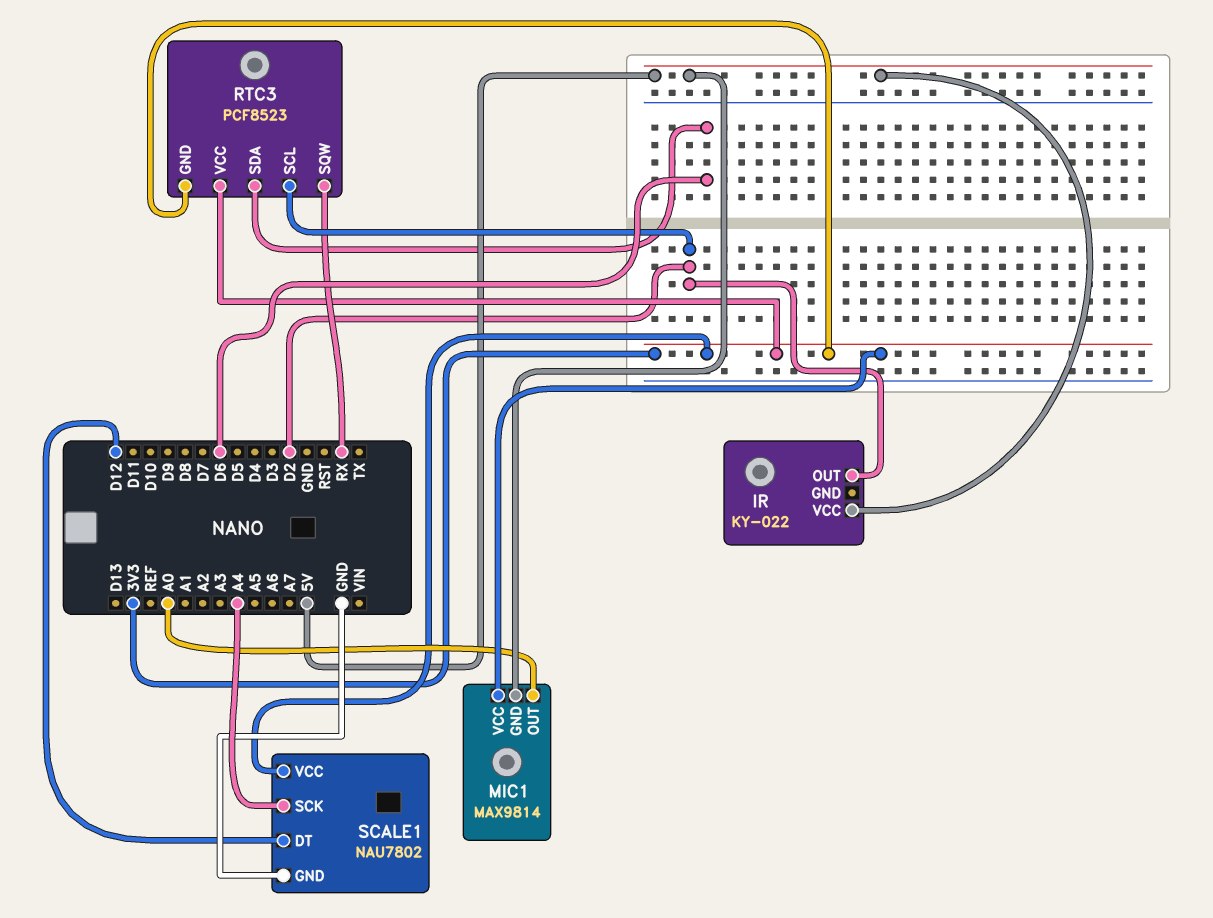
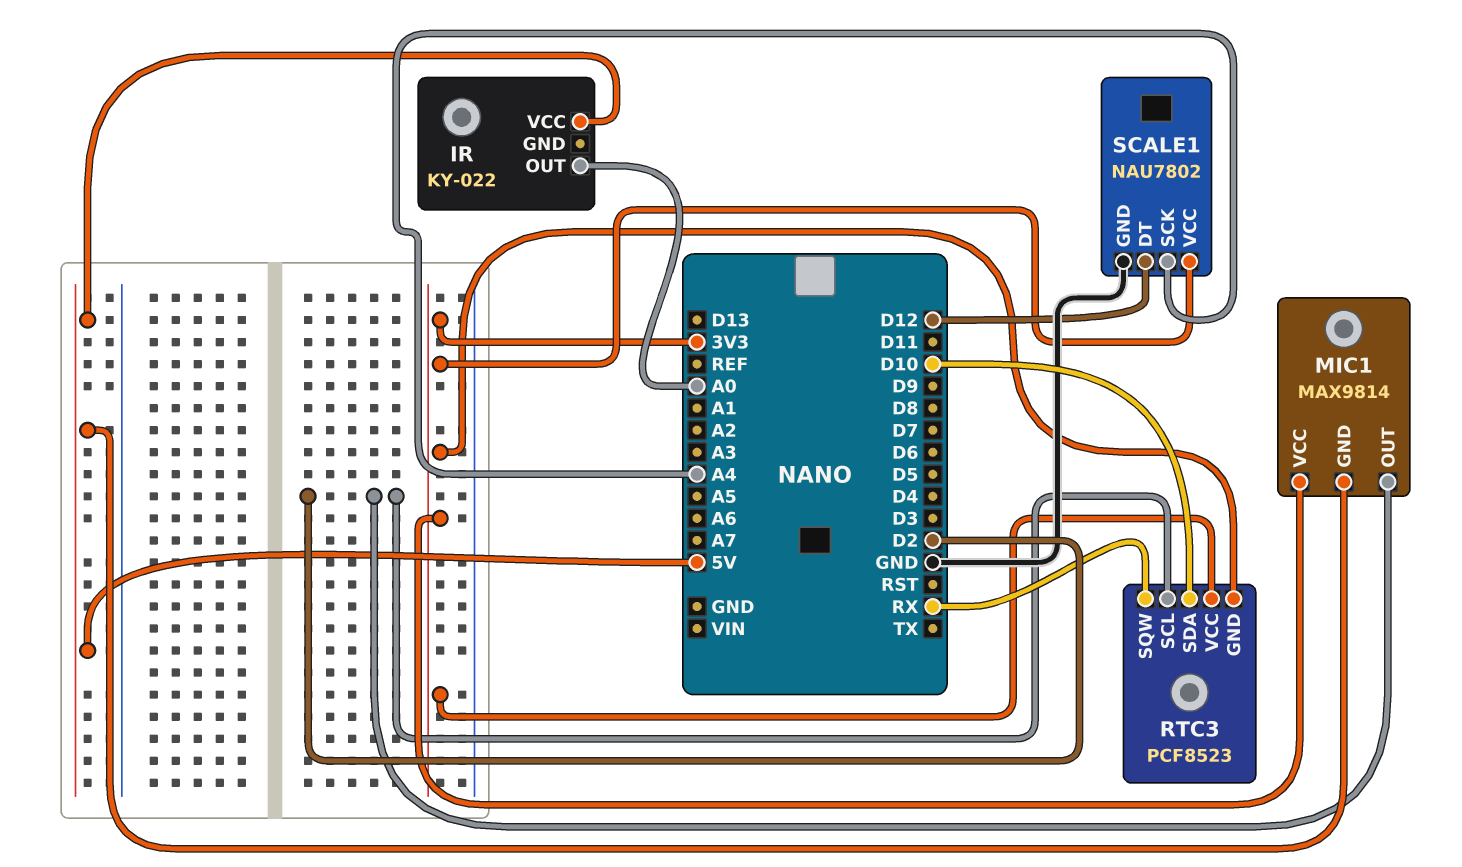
IR pin OUT: D2 -> A0
MIC1 pin OUT: A0 -> D2
RTC3 pin SDA: D6 -> D10

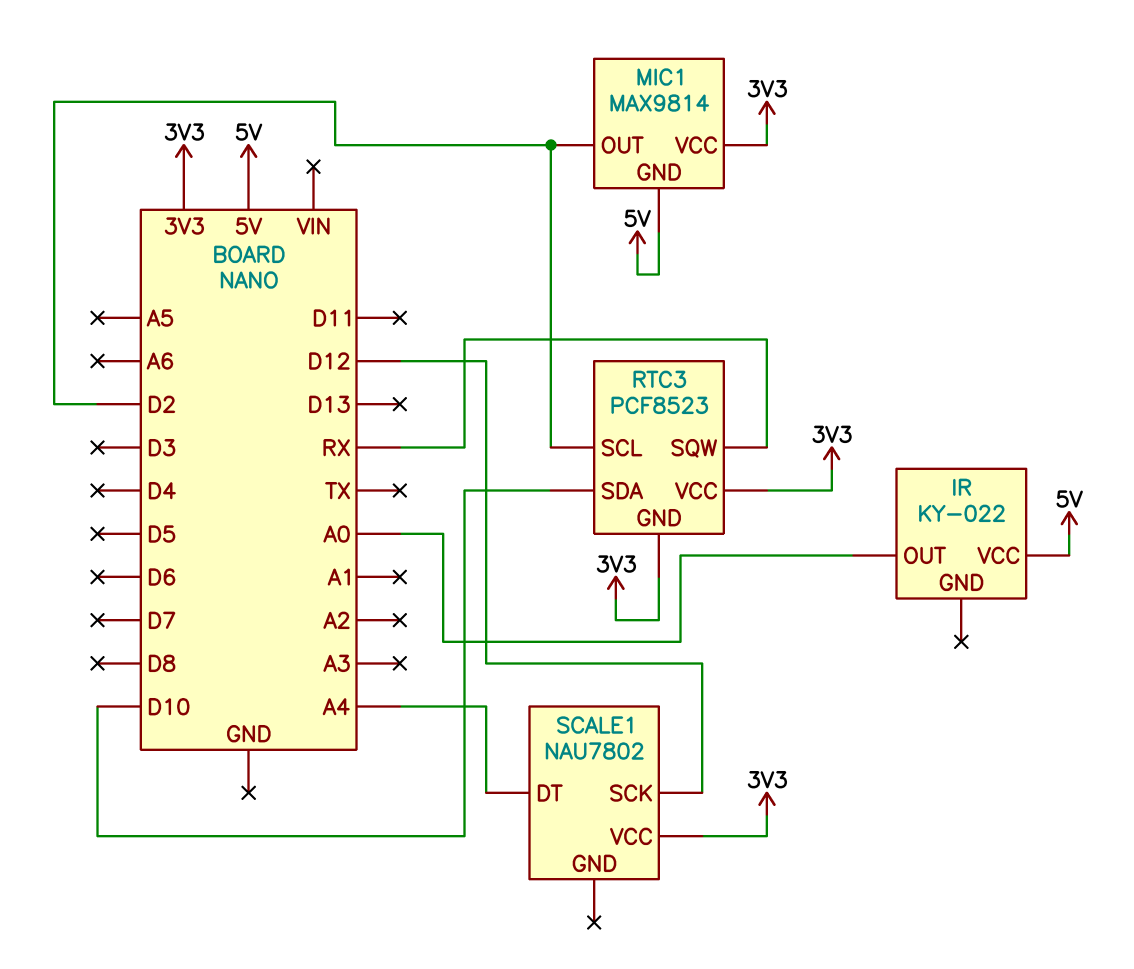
SCALE1 pin DT: D12 -> A4
SCALE1 pin GND: GND -> none
SCALE1 pin SCK: A4 -> D12

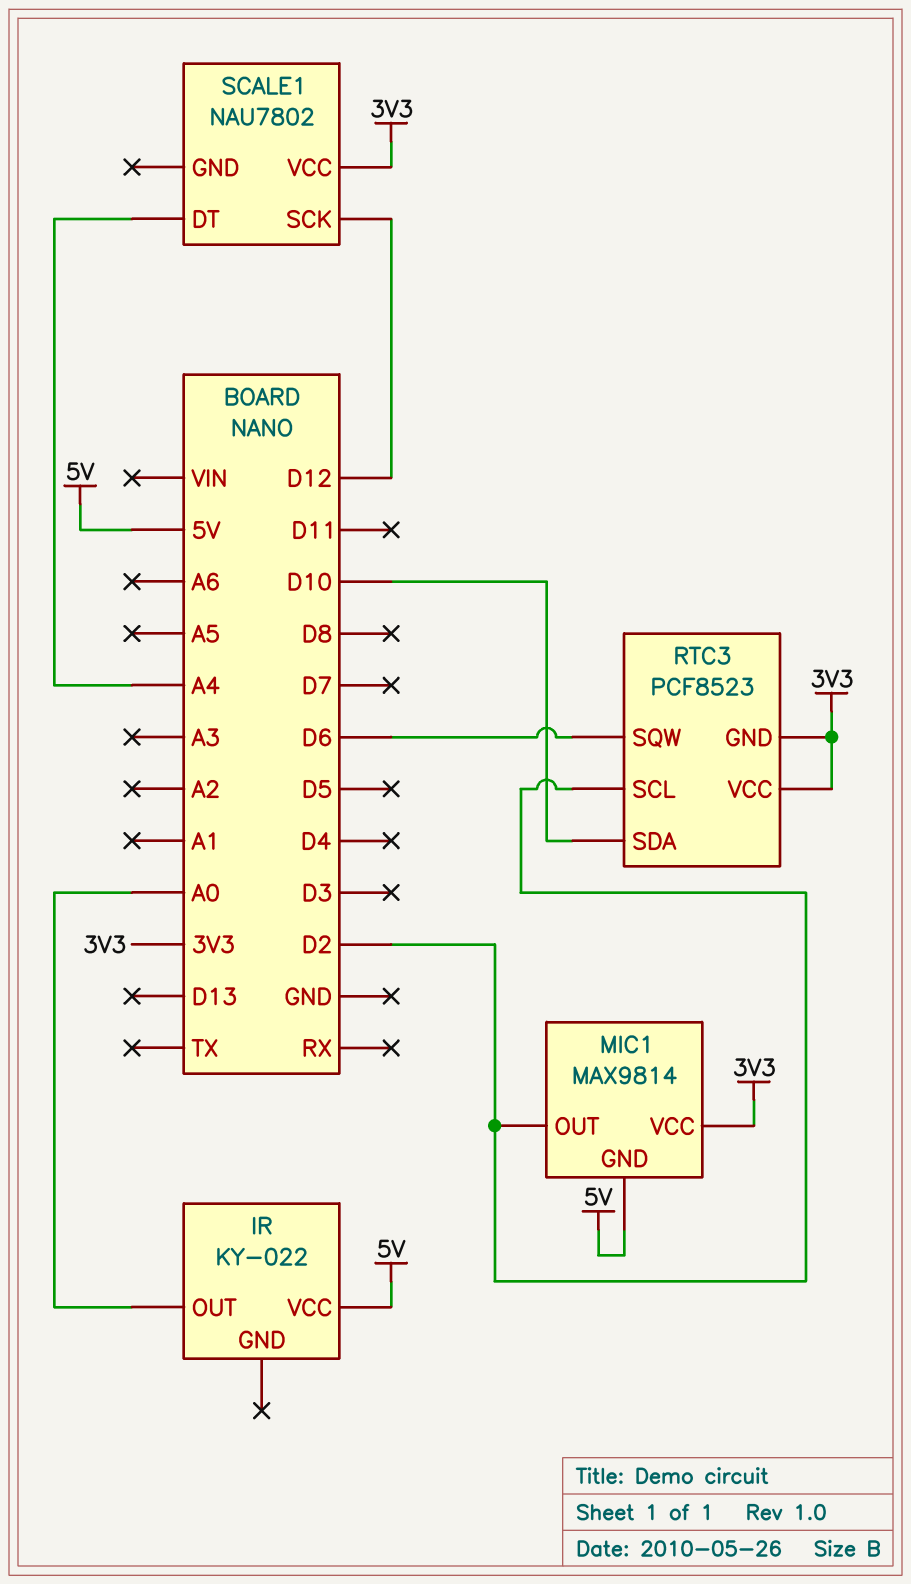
RTC3 pin SQW: RX -> D6

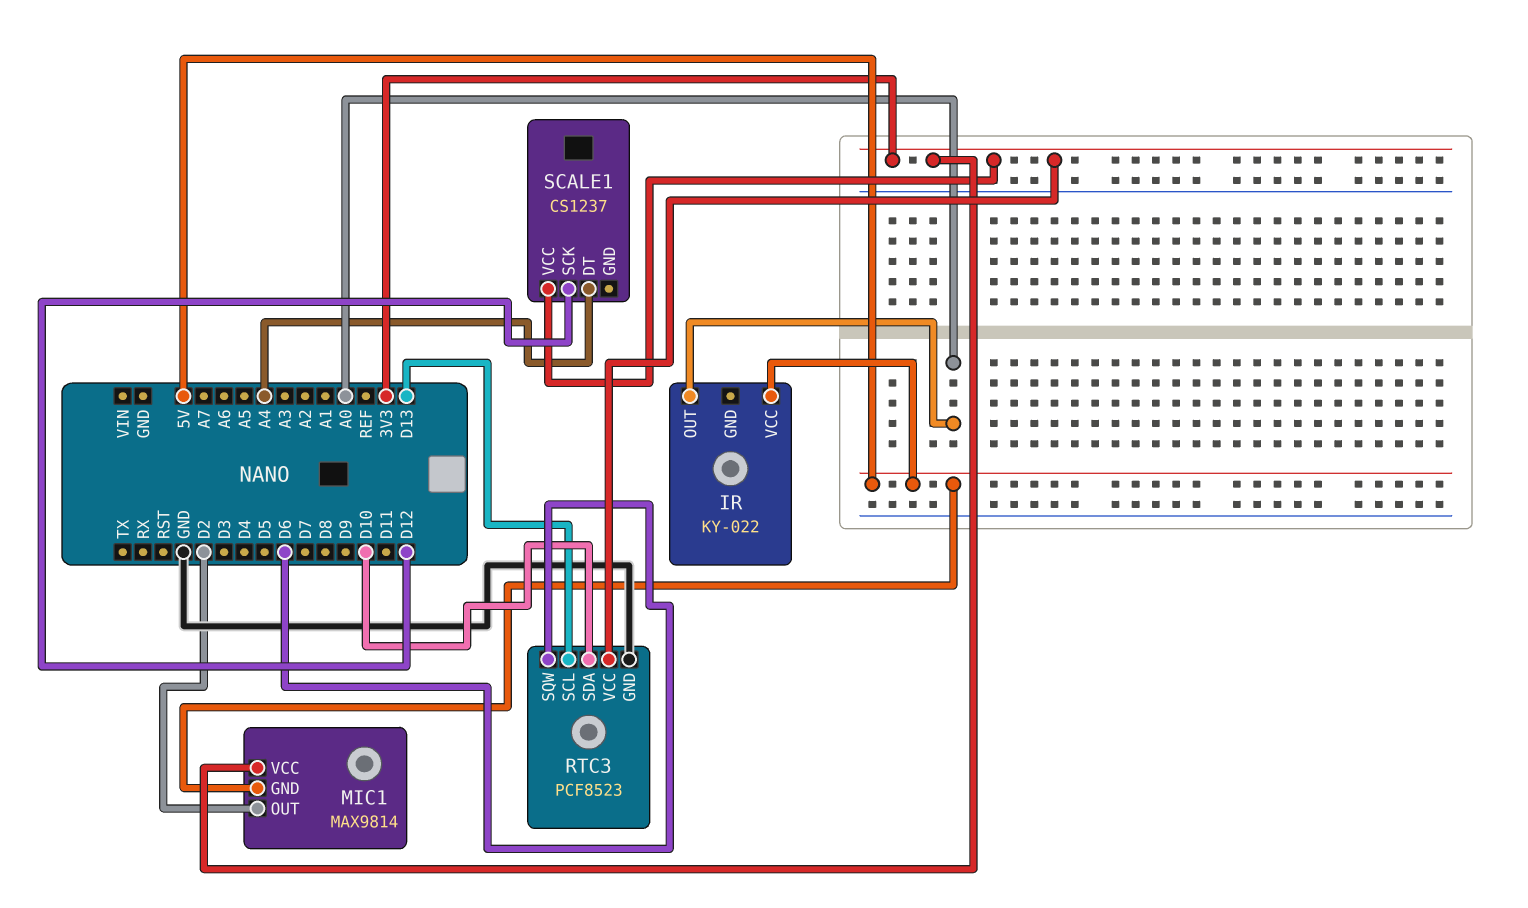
RTC3 pin GND: 3V3 -> GND
RTC3 pin SCL: D2 -> D13
SCALE1: NAU7802 -> CS1237

